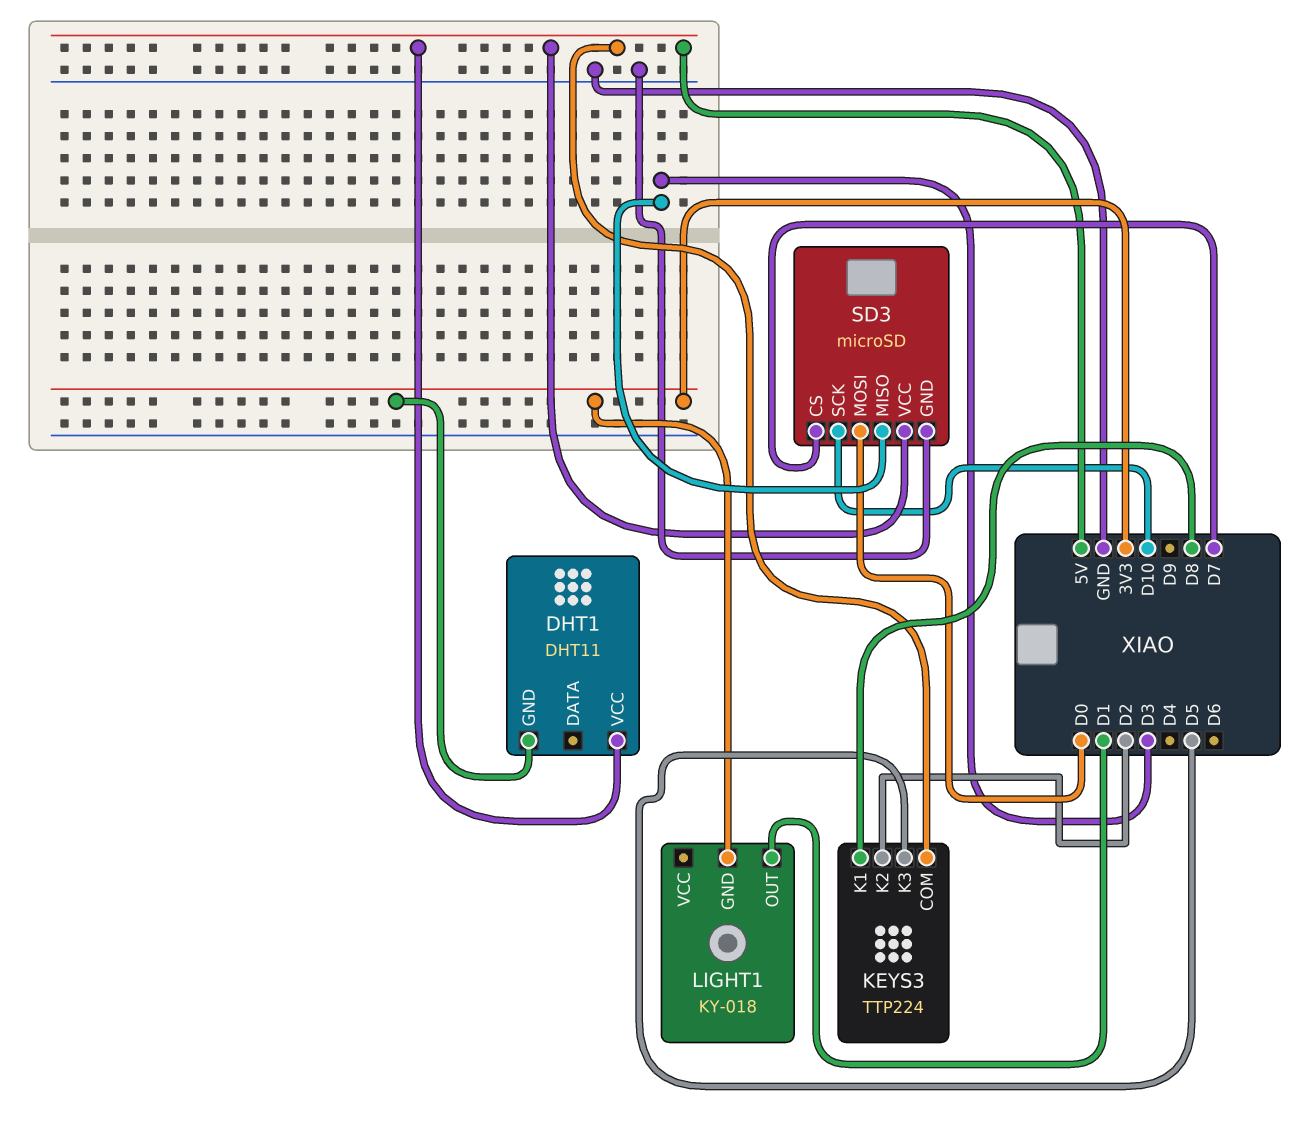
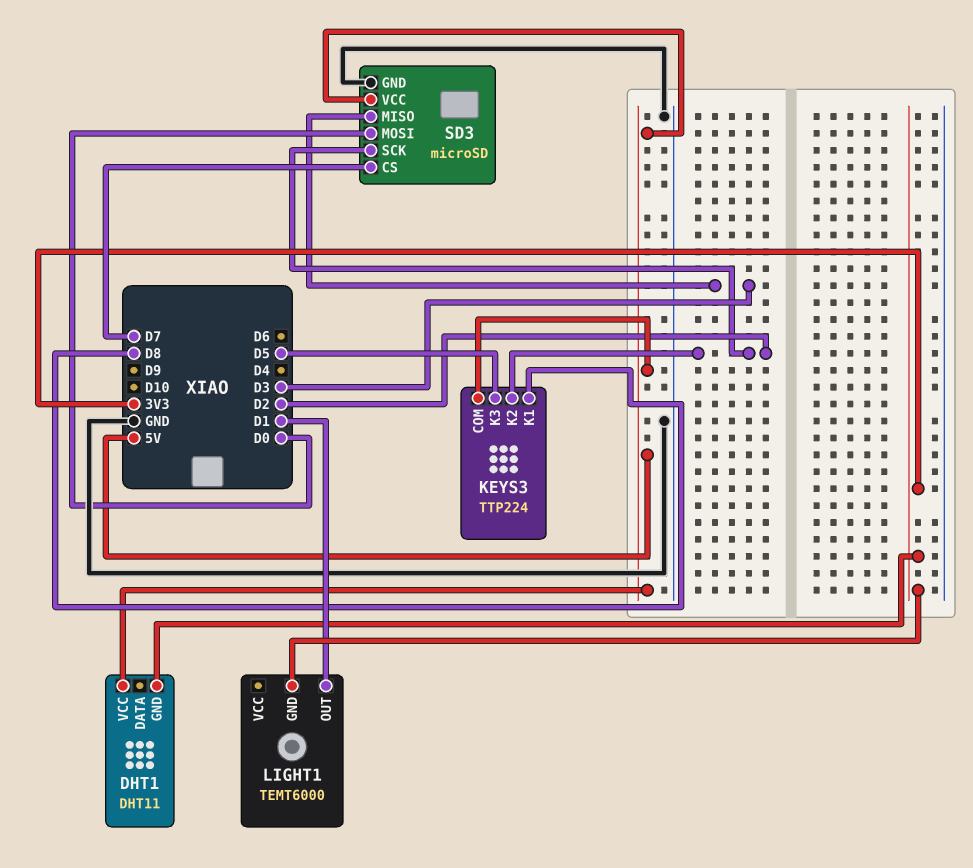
LIGHT1: KY-018 -> TEMT6000
SD3 pin SCK: D10 -> D2

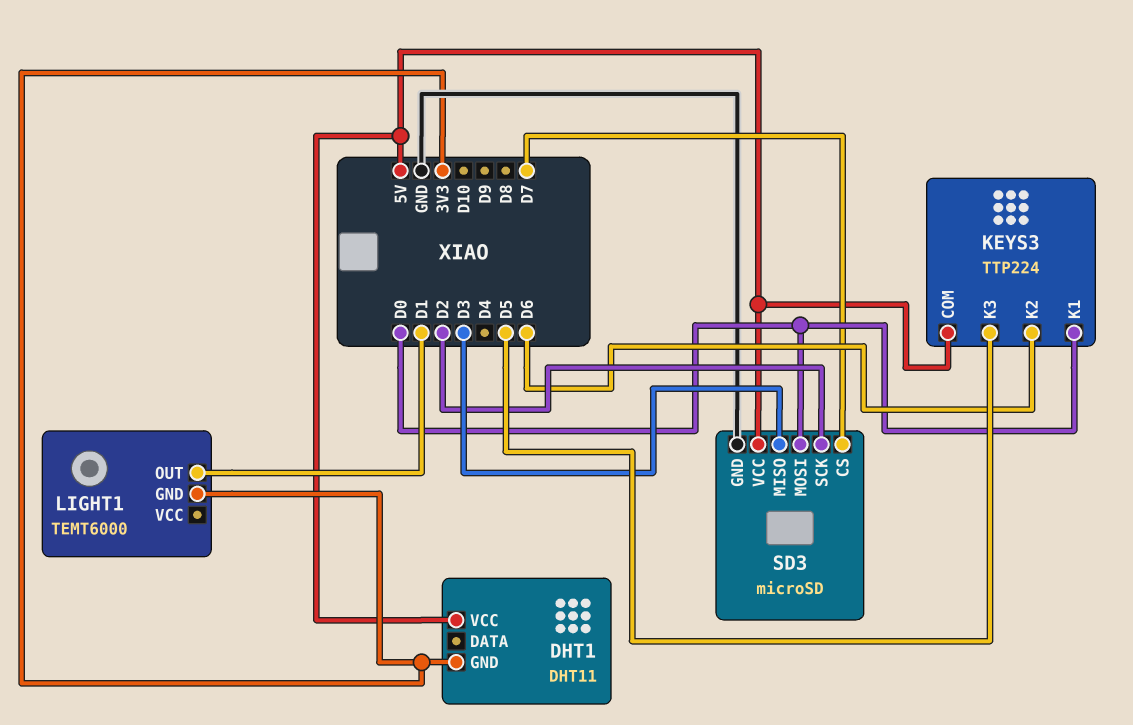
KEYS3 pin K1: D8 -> D0
KEYS3 pin K2: D2 -> D6

